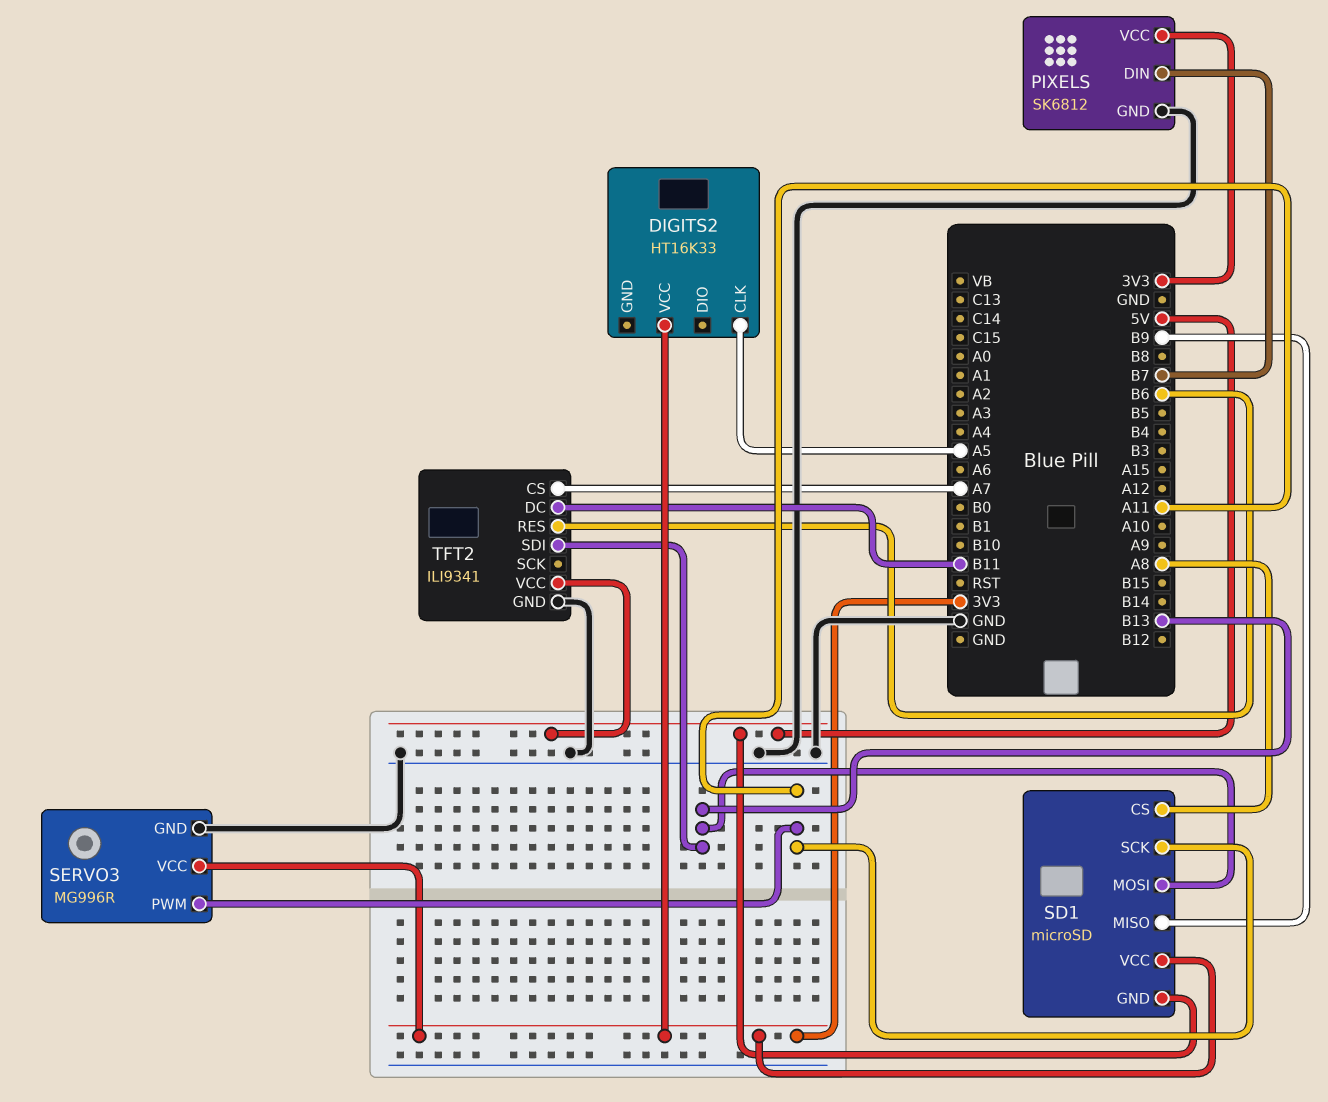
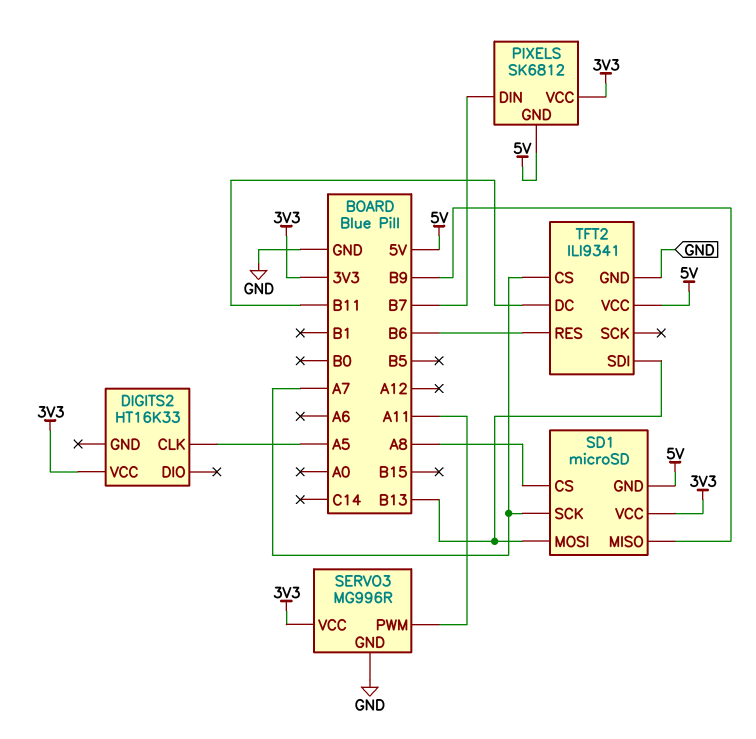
PIXELS pin GND: GND -> 5V
SD1 pin SCK: A11 -> A7

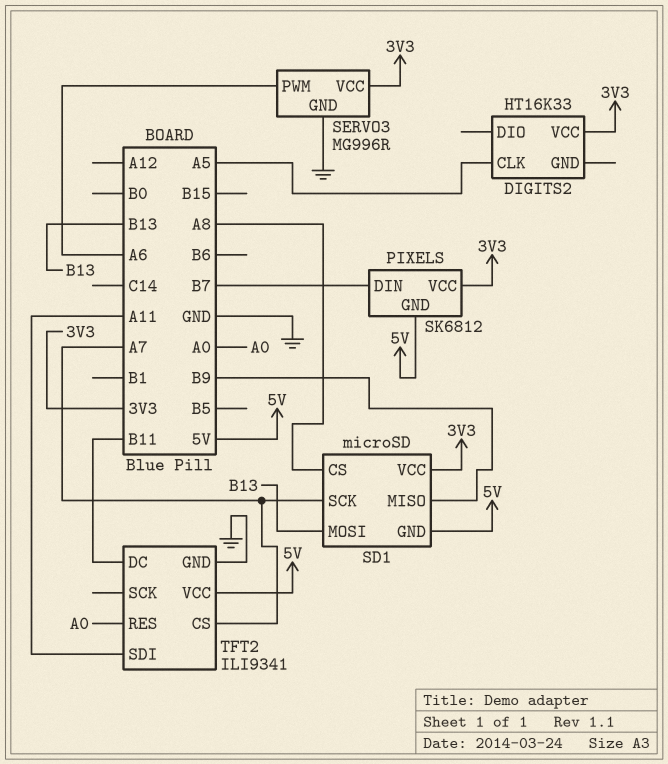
SERVO3 pin PWM: A11 -> A6
TFT2 pin RES: B6 -> A0
TFT2 pin SDI: B13 -> A11

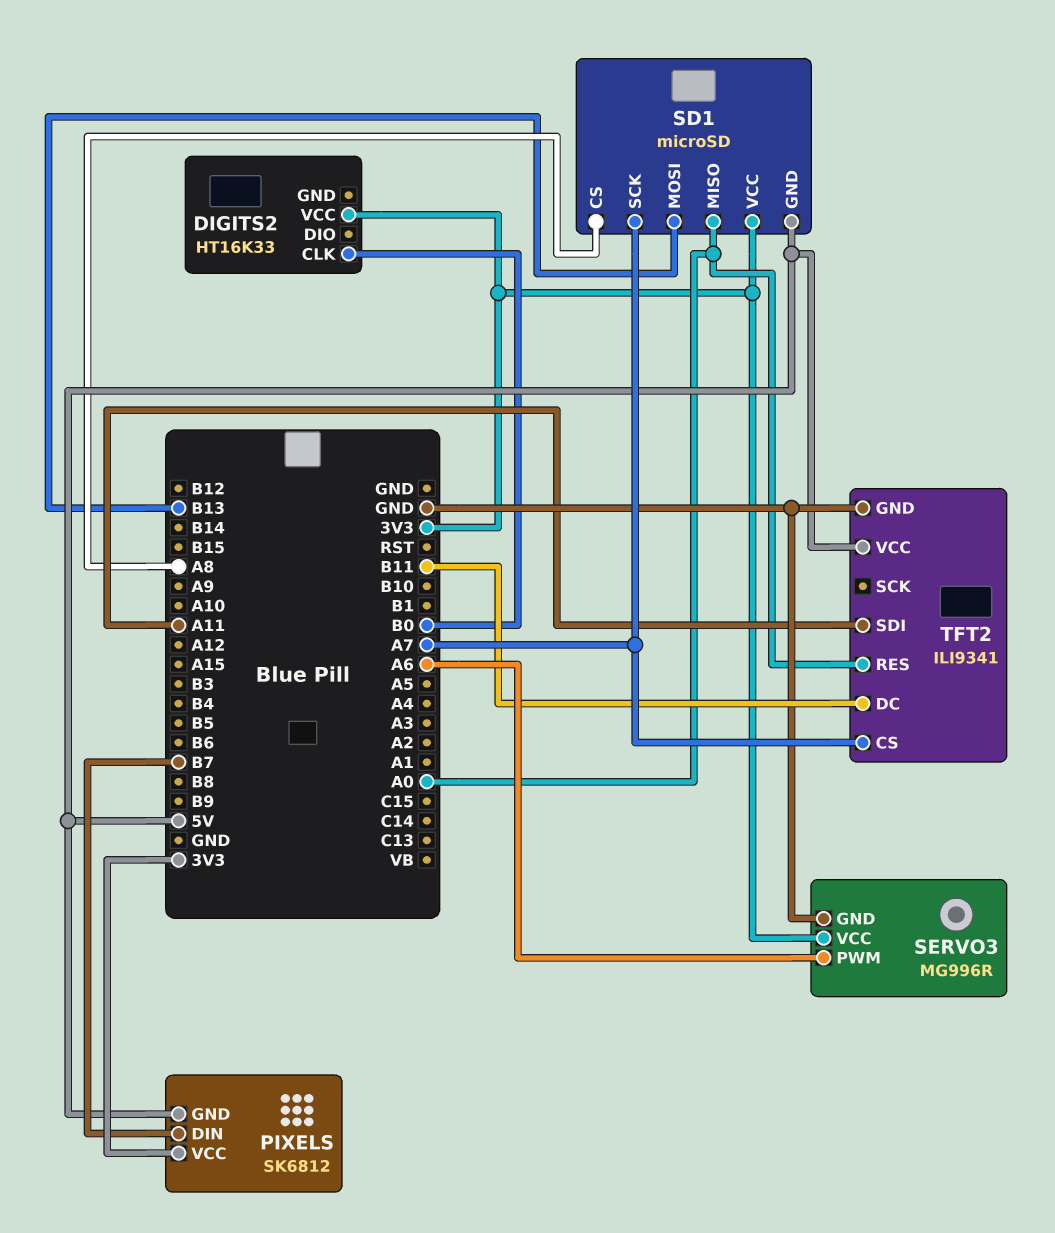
DIGITS2 pin CLK: A5 -> B0
SD1 pin MISO: B9 -> A0

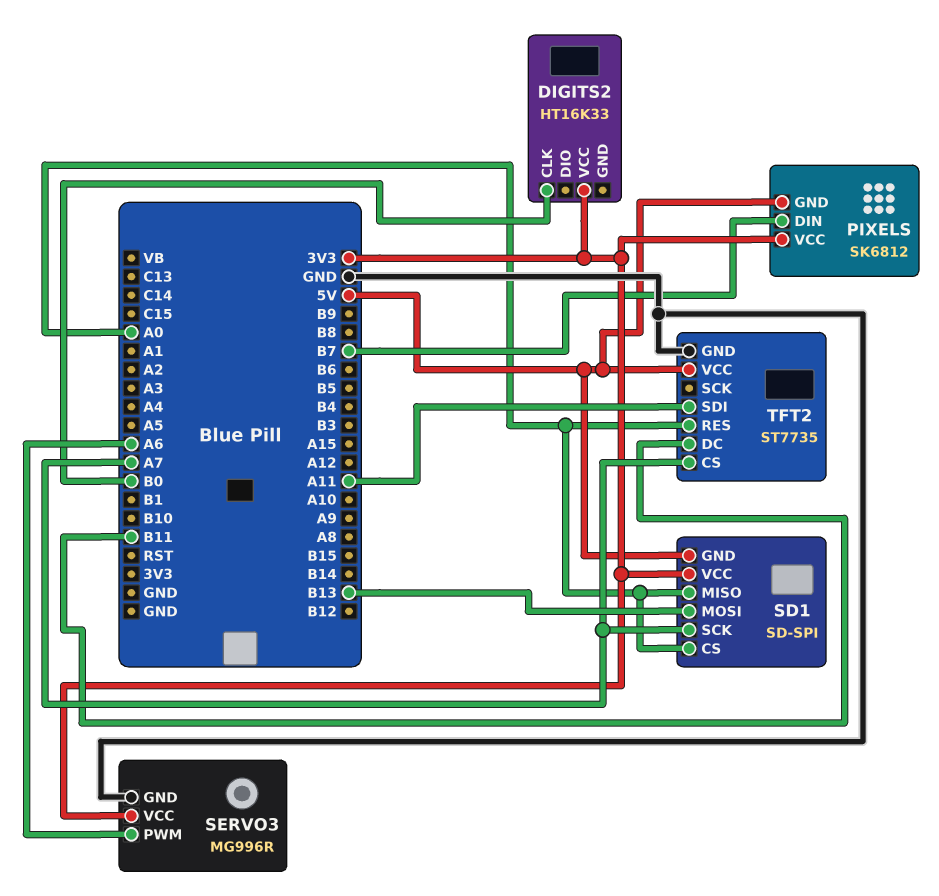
SD1: microSD -> SD-SPI
SD1 pin CS: A8 -> A0
TFT2: ILI9341 -> ST7735

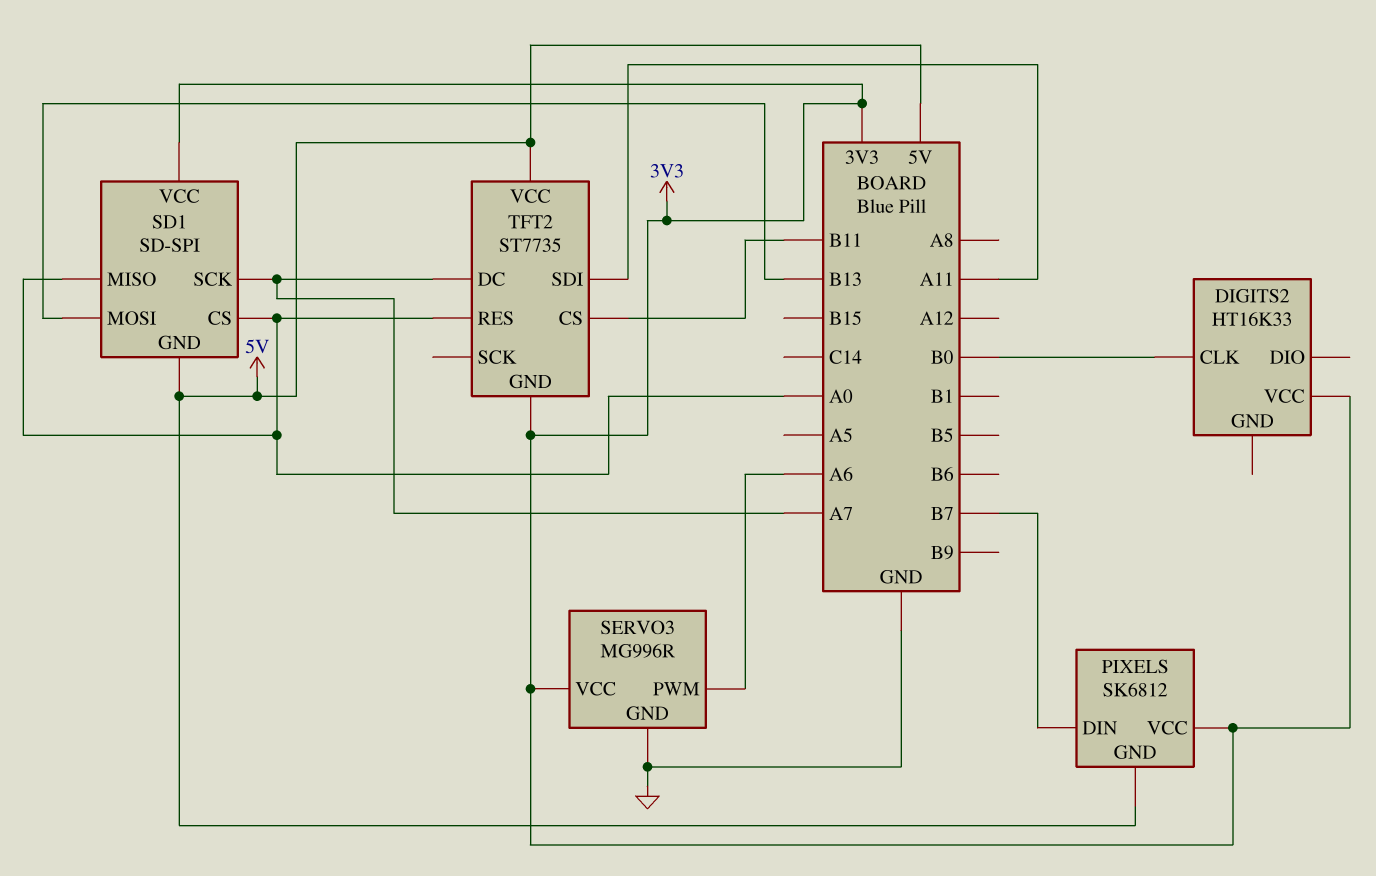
TFT2 pin CS: A7 -> B11
TFT2 pin DC: B11 -> A7
TFT2 pin GND: GND -> 3V3

